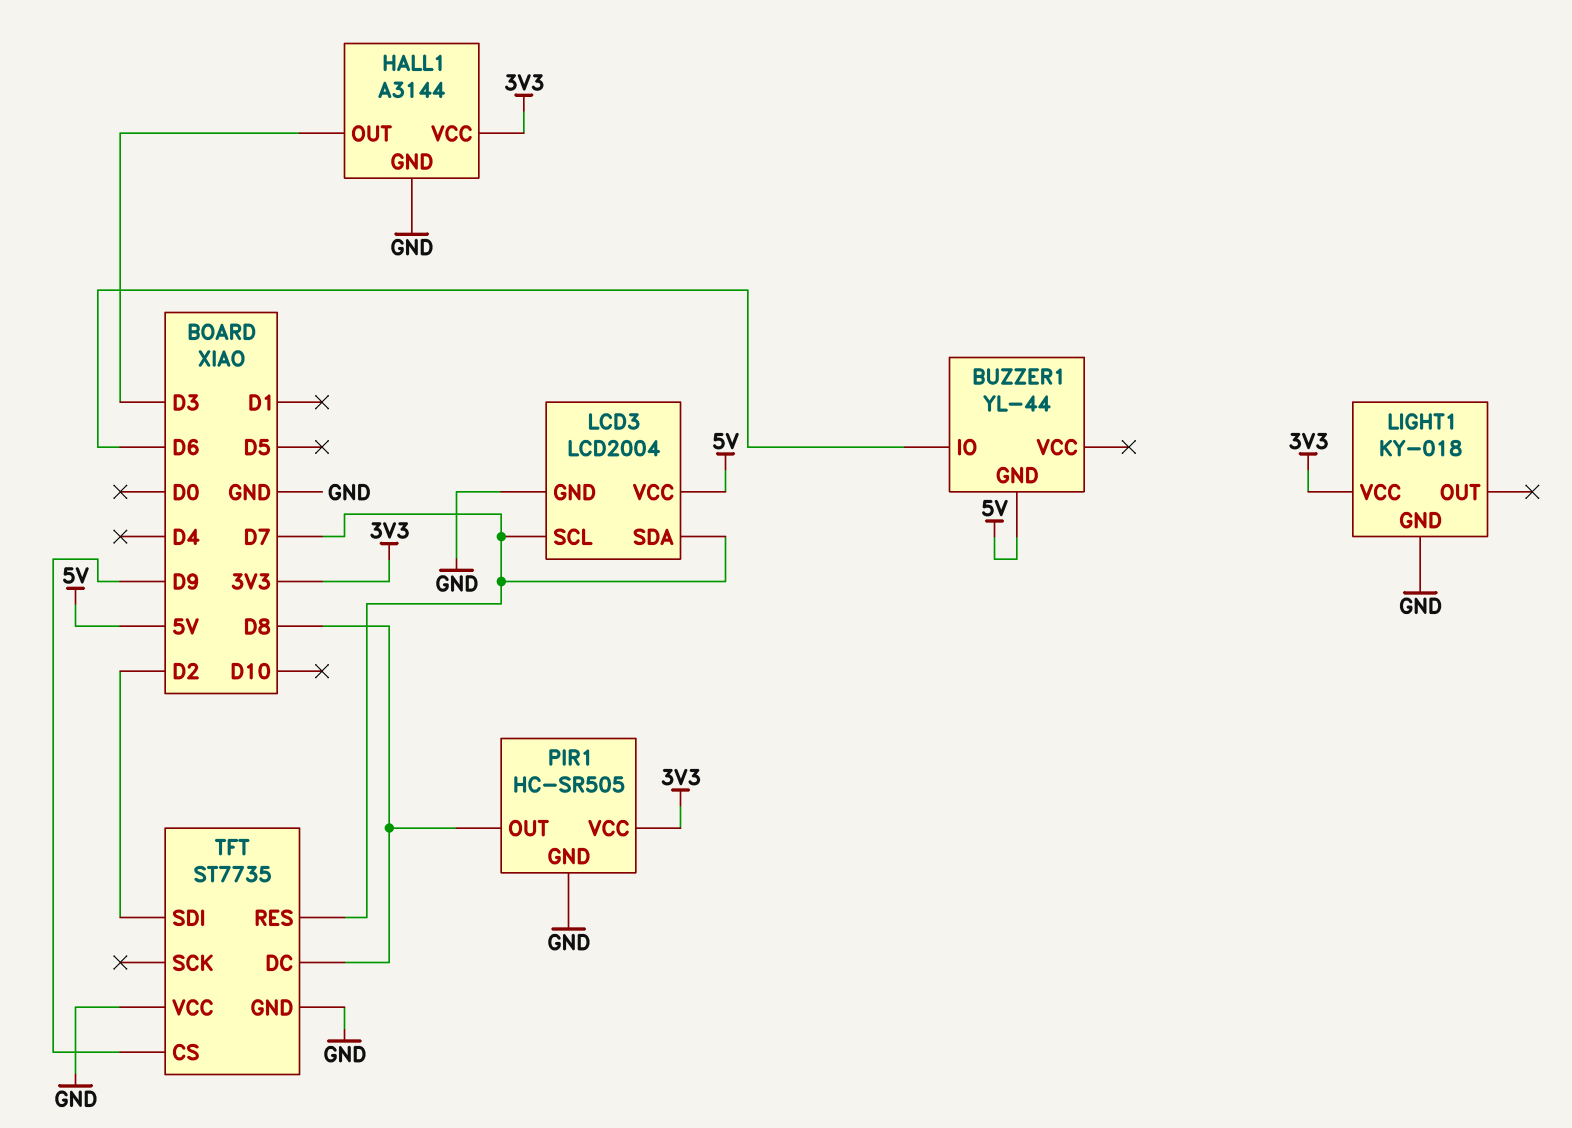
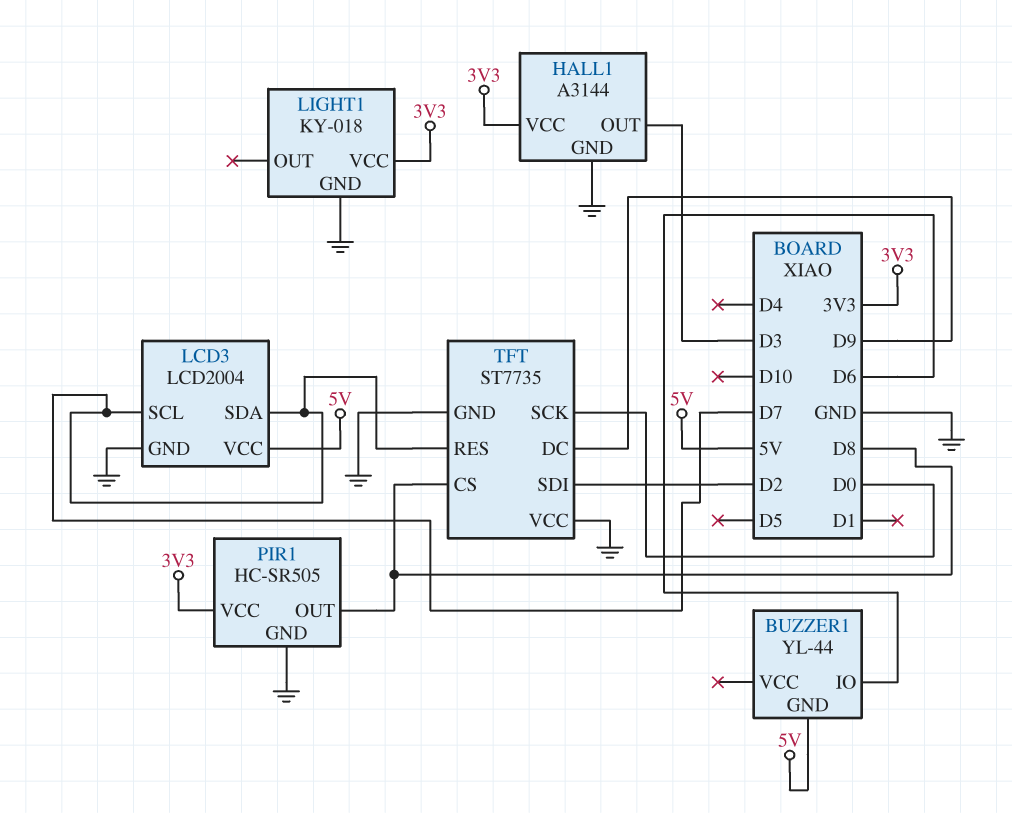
TFT pin CS: D9 -> D8
TFT pin DC: D8 -> D9
TFT pin SCK: none -> D0

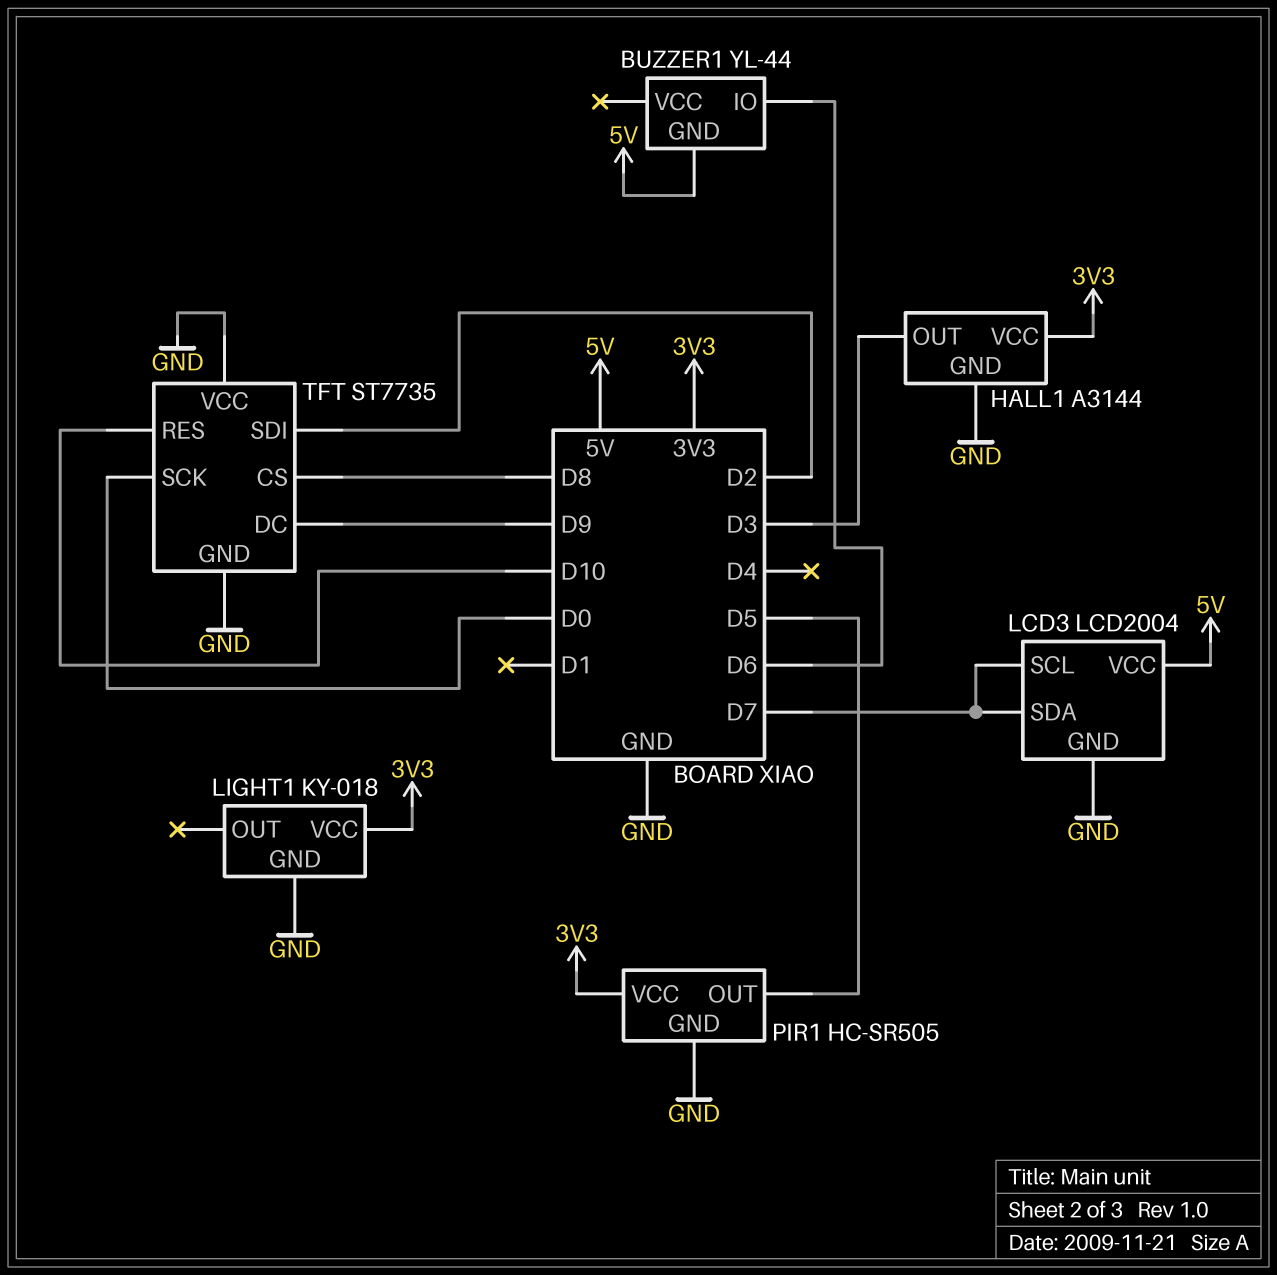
PIR1 pin OUT: D8 -> D5
TFT pin RES: D7 -> D10

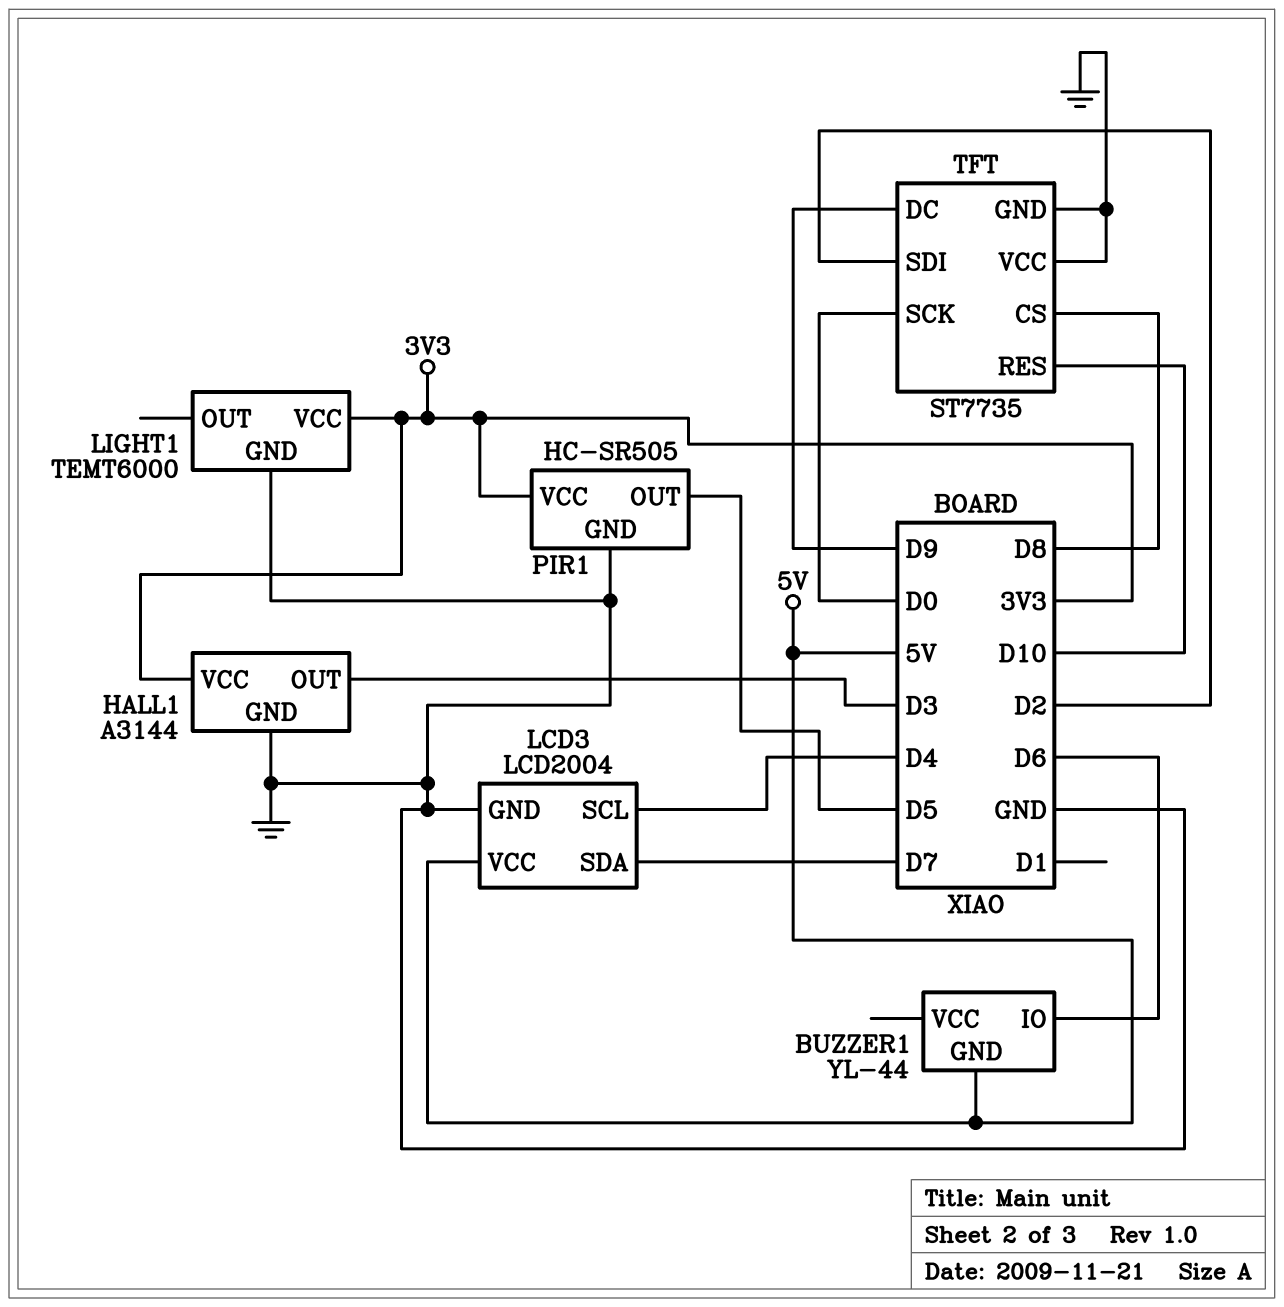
LCD3 pin SCL: D7 -> D4
LIGHT1: KY-018 -> TEMT6000

